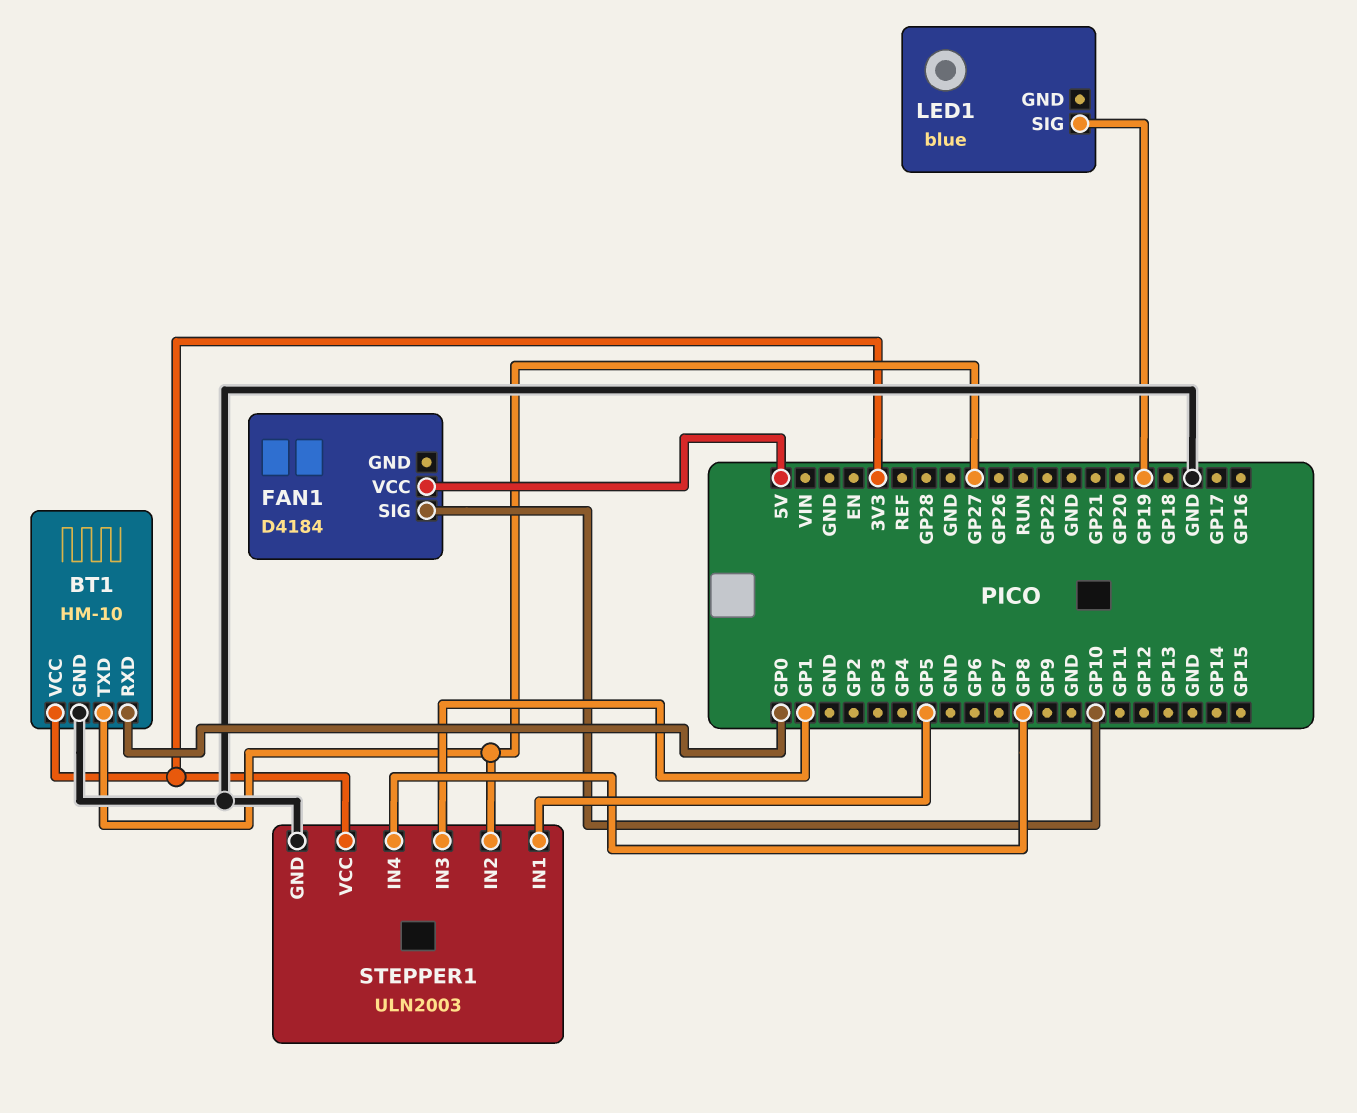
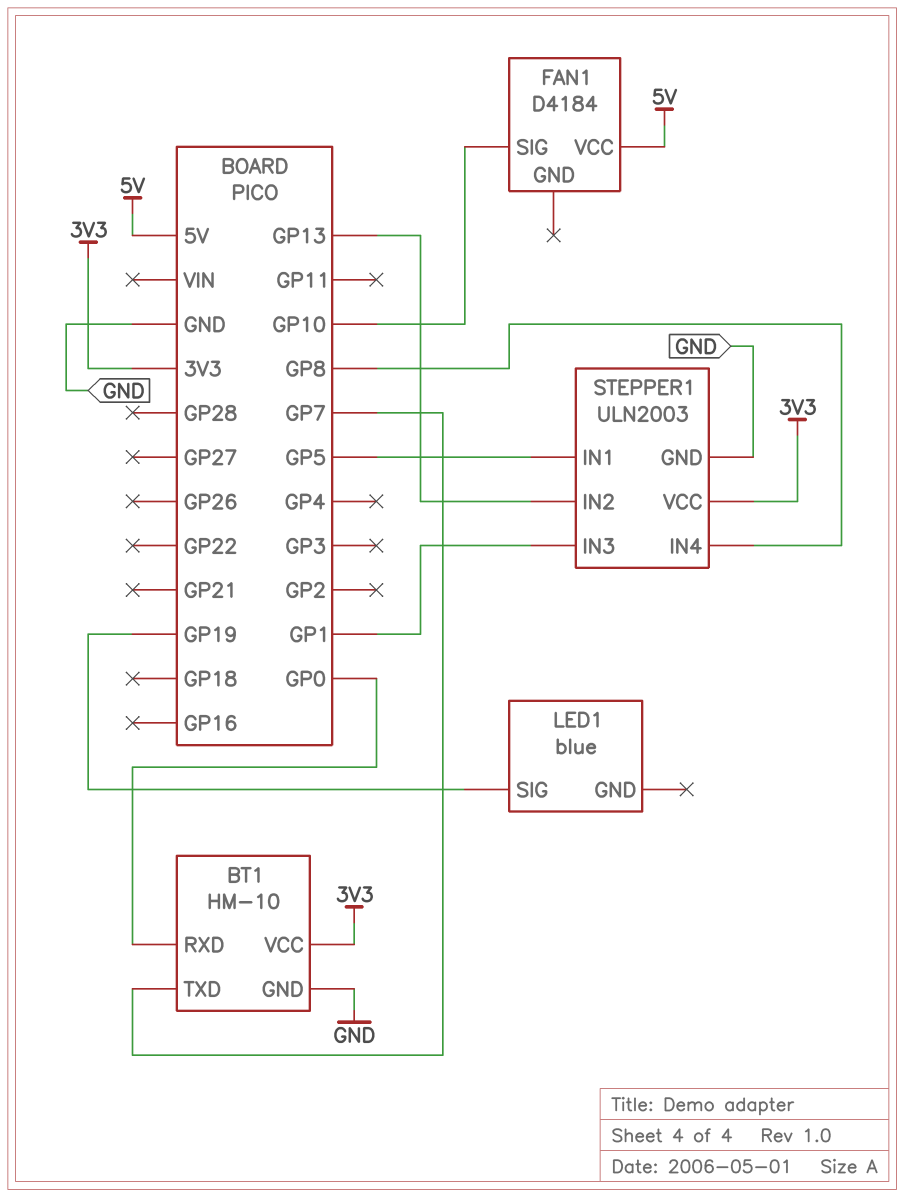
BT1 pin TXD: GP27 -> GP7
STEPPER1 pin IN2: GP27 -> GP13

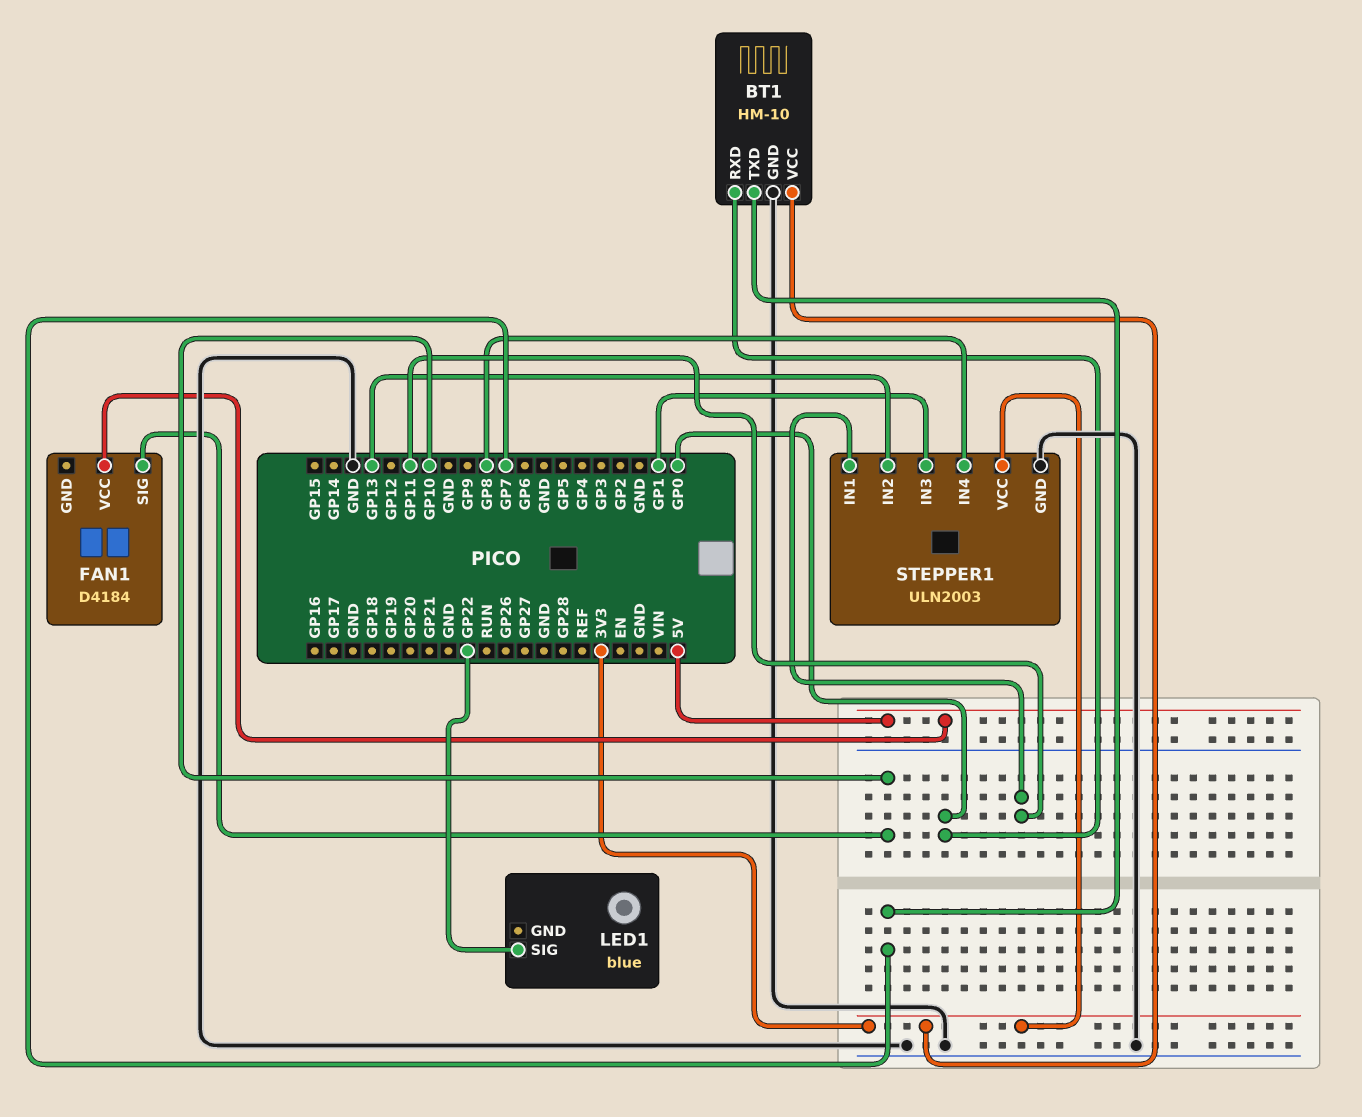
LED1 pin SIG: GP19 -> GP22
STEPPER1 pin IN1: GP5 -> GP11

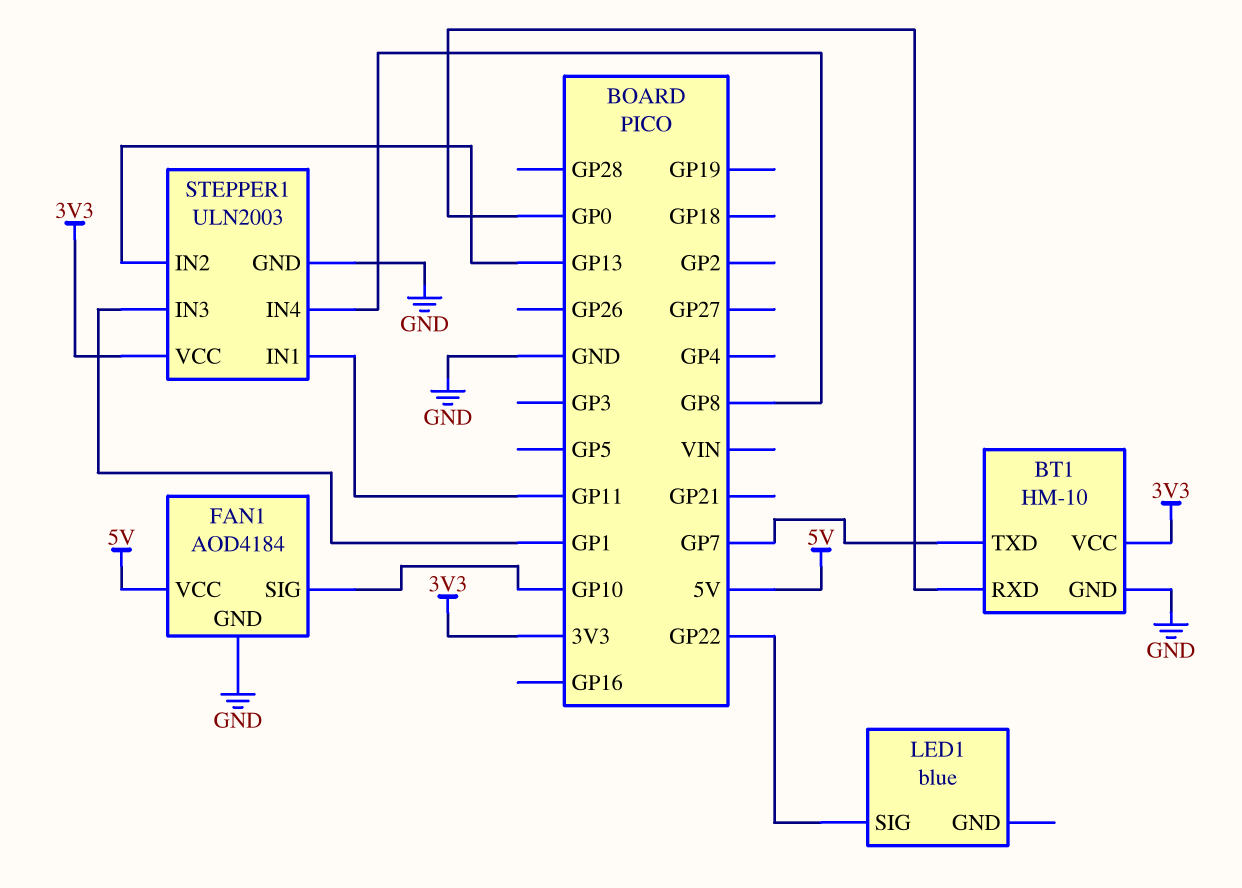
FAN1: D4184 -> AOD4184
FAN1 pin GND: none -> GND

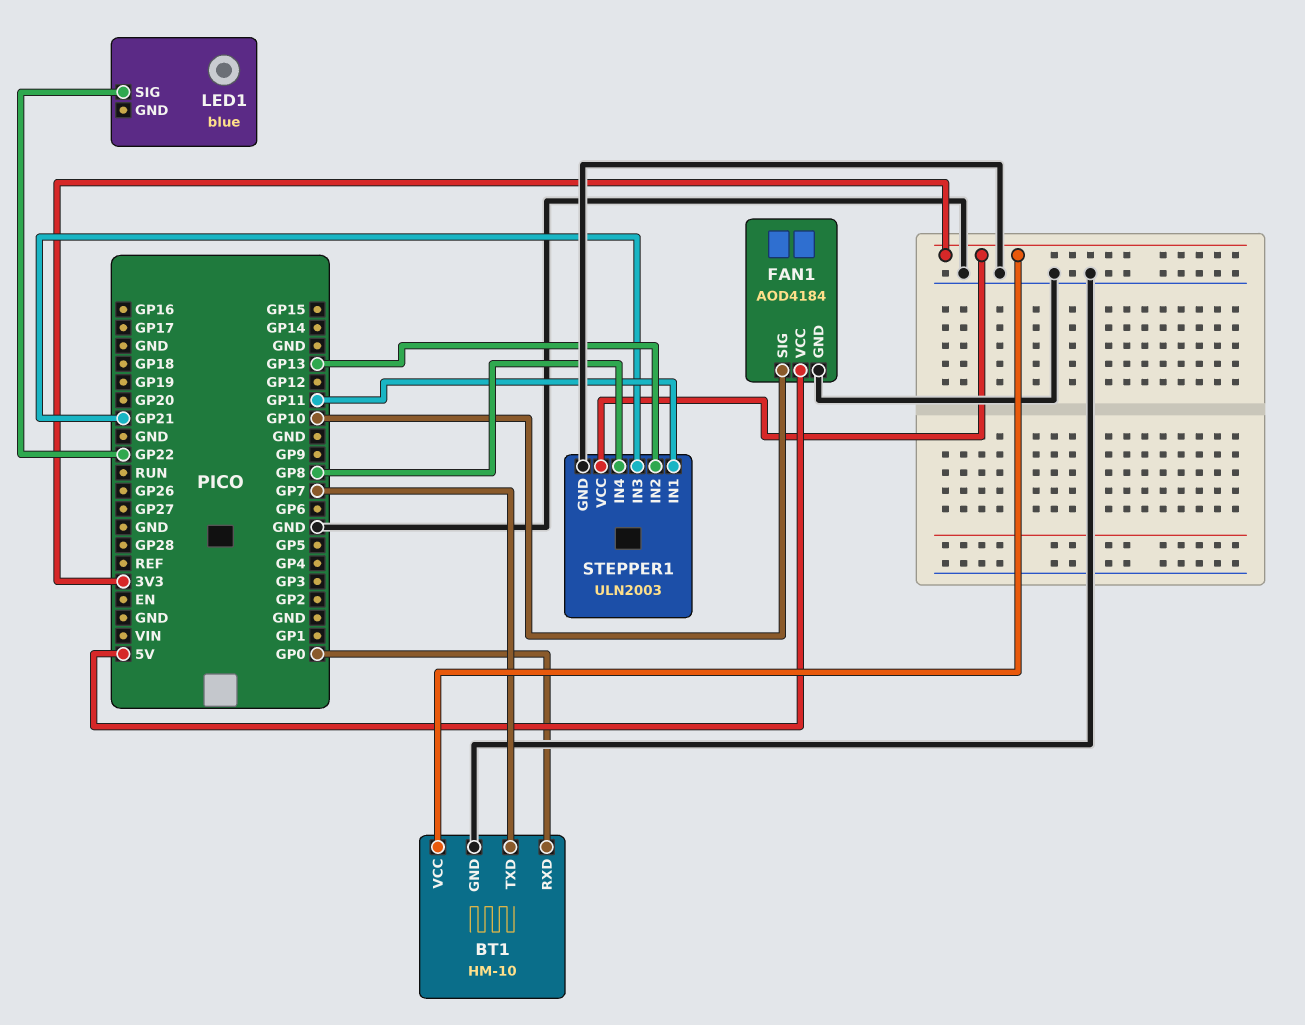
STEPPER1 pin IN3: GP1 -> GP21

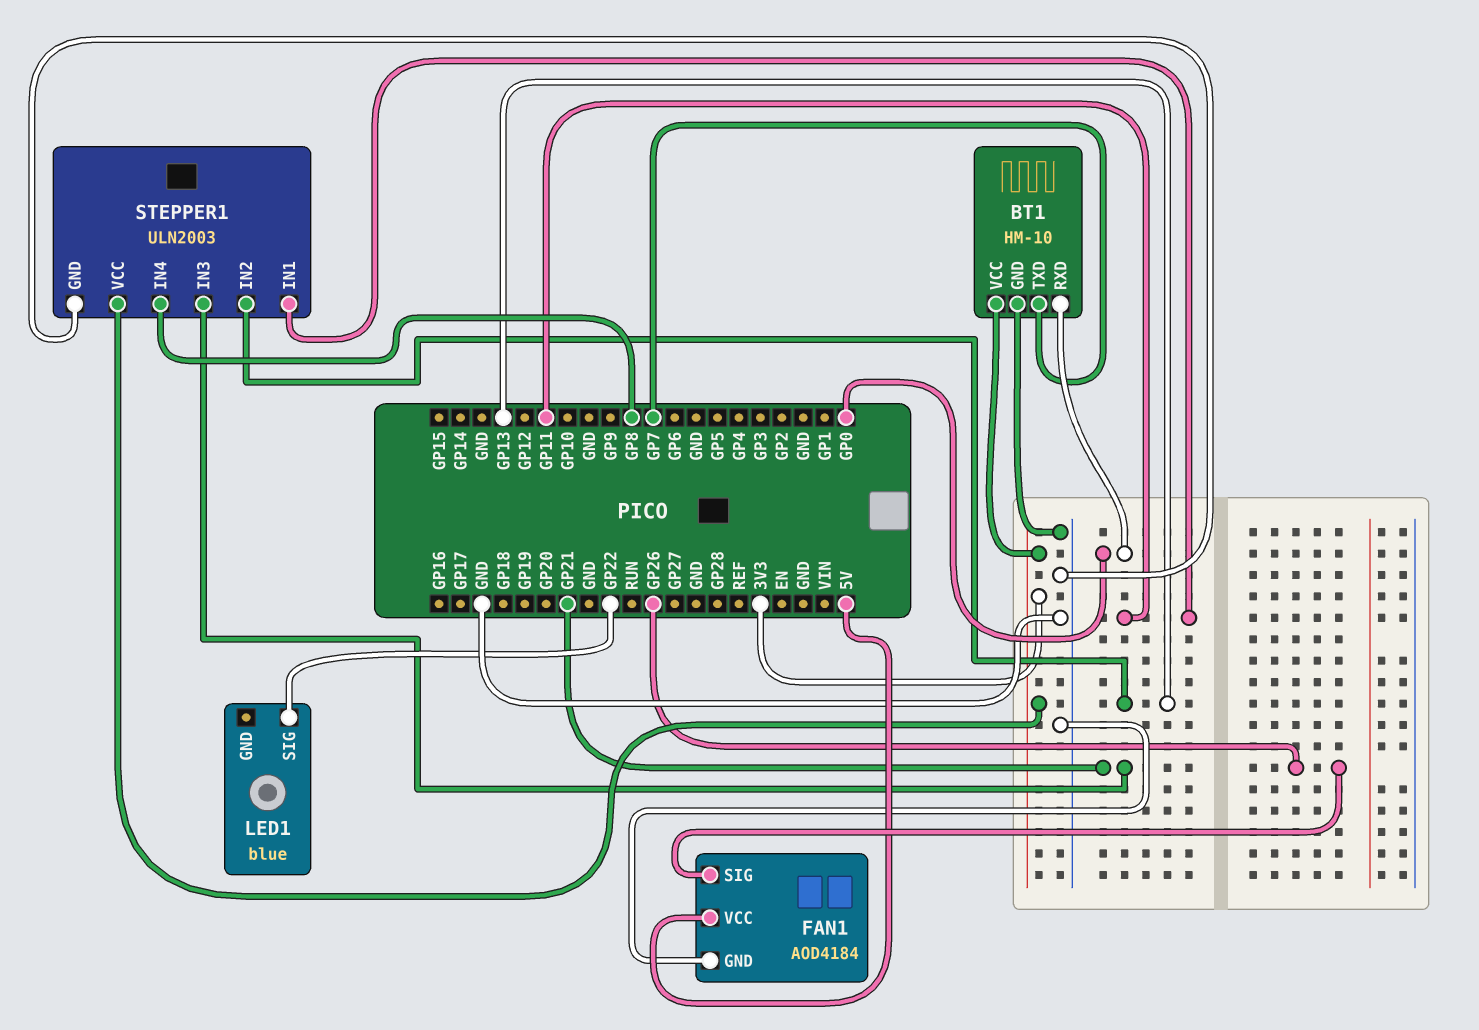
FAN1 pin SIG: GP10 -> GP26

